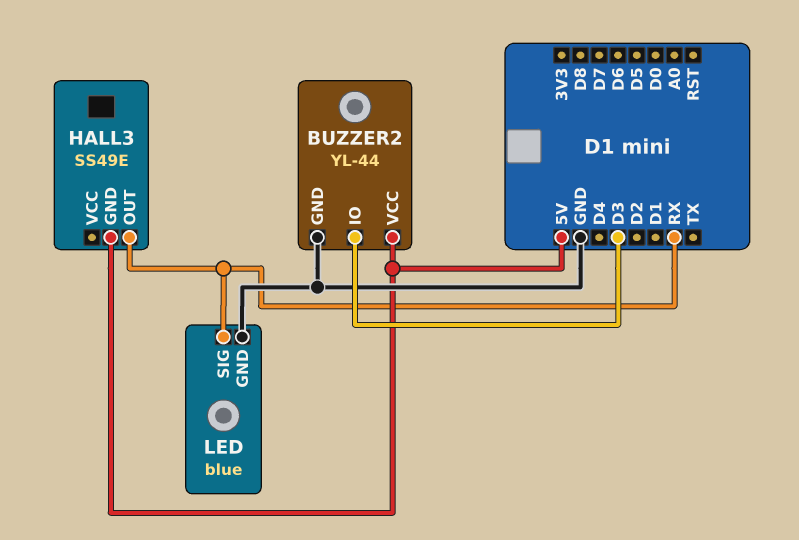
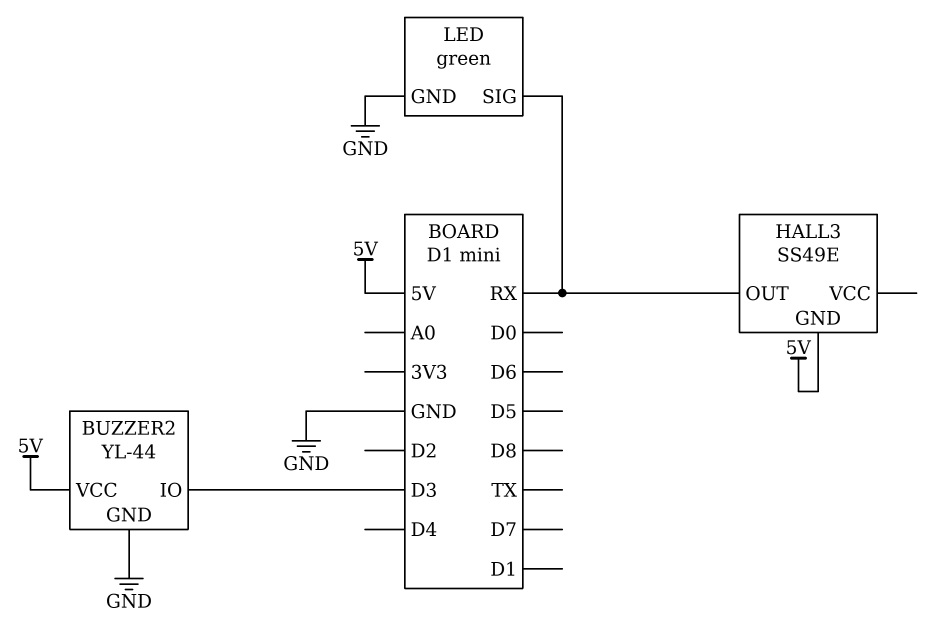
LED: blue -> green

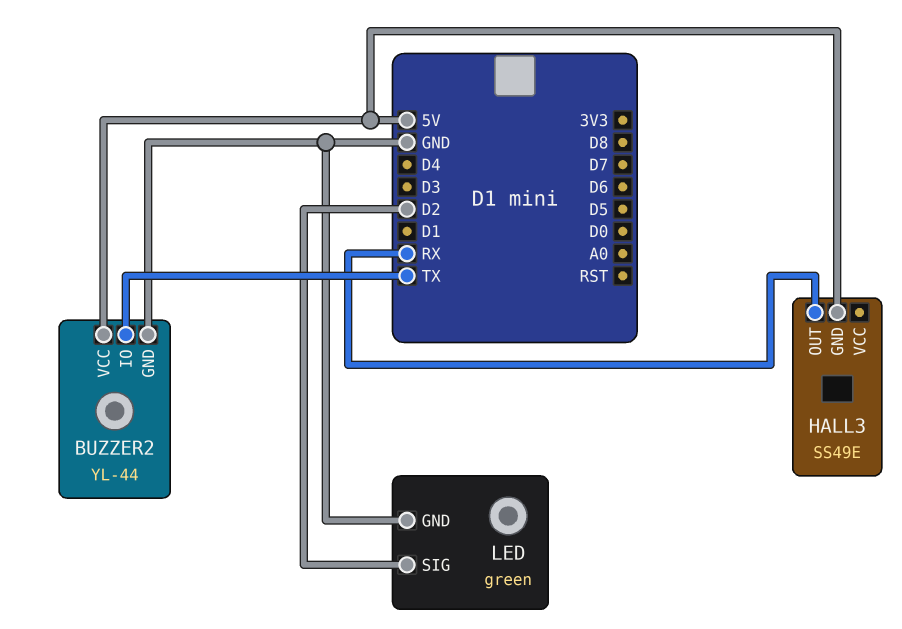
BUZZER2 pin IO: D3 -> TX
LED pin SIG: RX -> D2

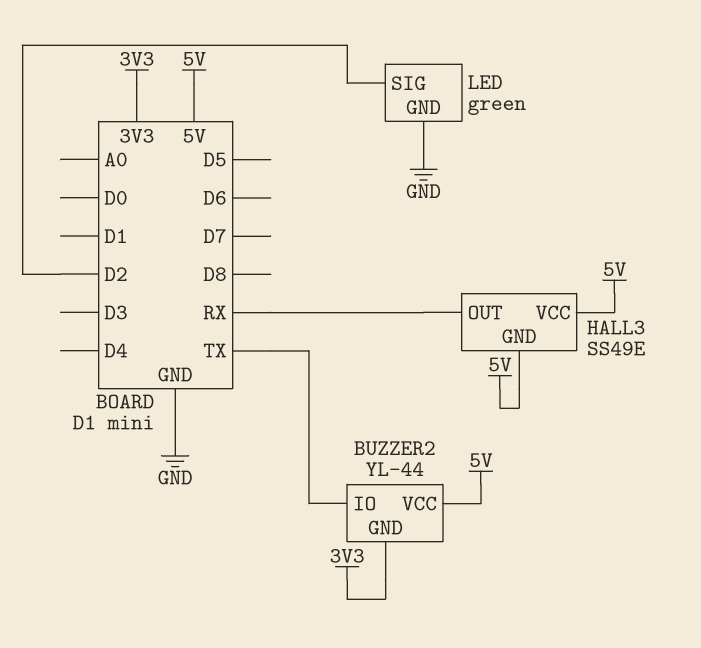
BUZZER2 pin GND: GND -> 3V3
HALL3 pin VCC: none -> 5V

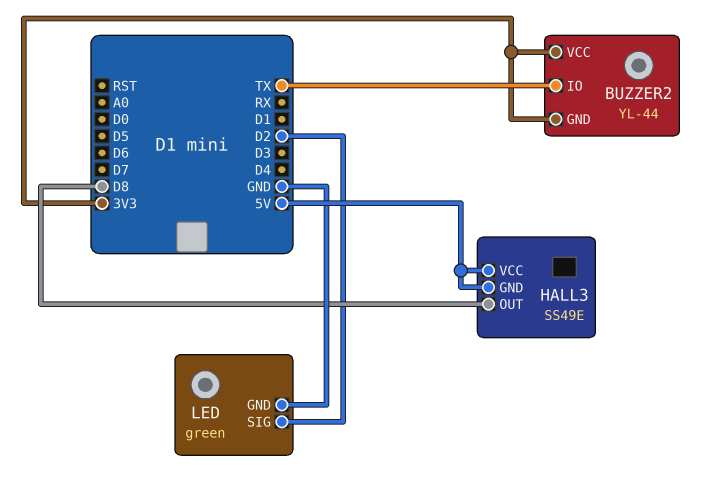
BUZZER2 pin VCC: 5V -> 3V3
HALL3 pin OUT: RX -> D8

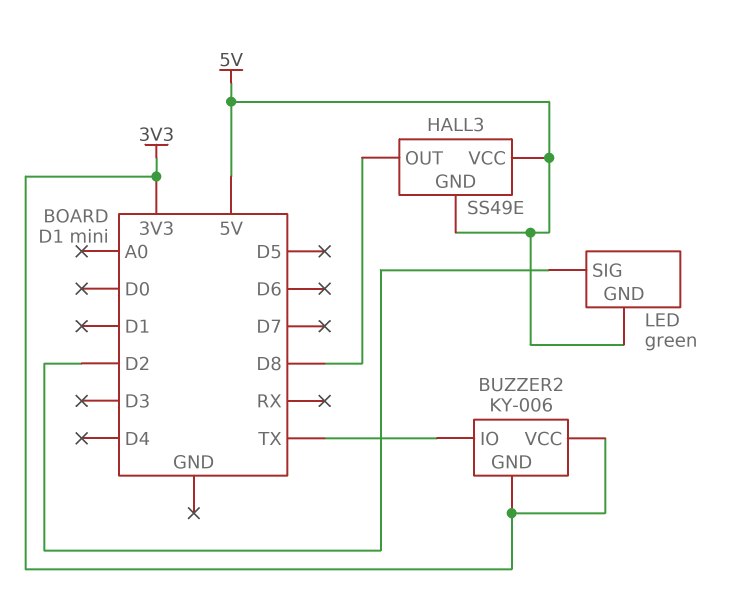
BUZZER2: YL-44 -> KY-006
LED pin GND: GND -> 5V

